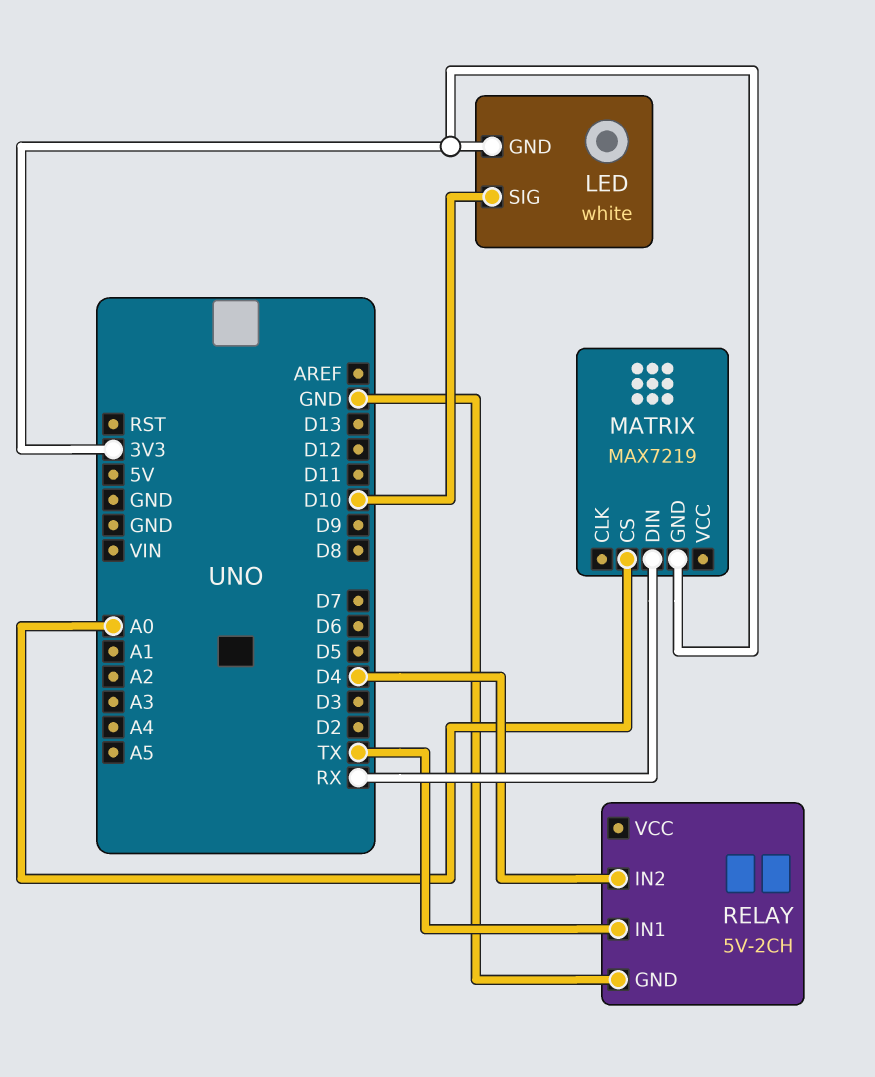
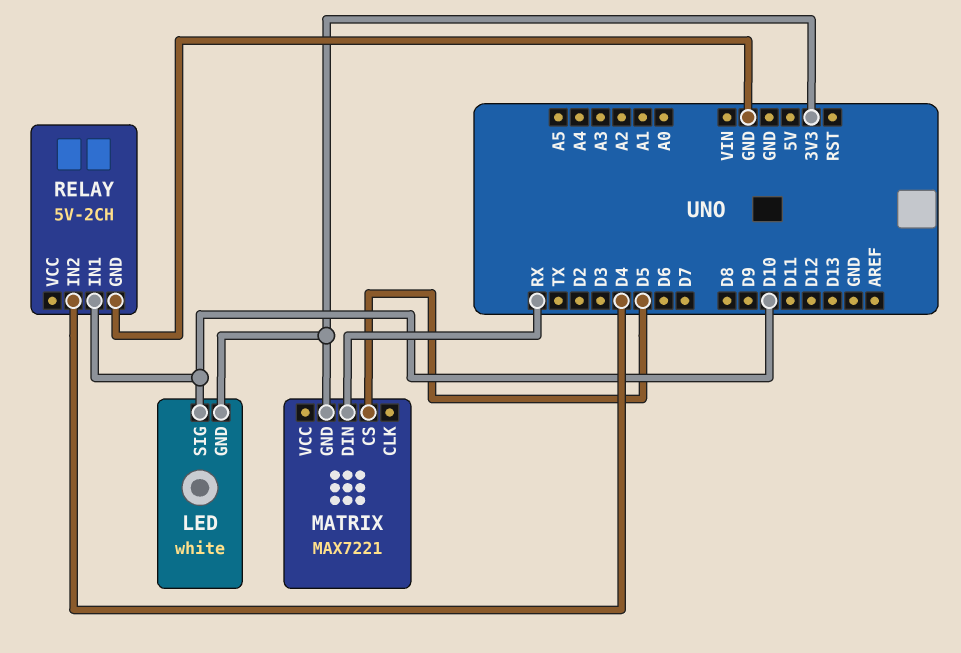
MATRIX: MAX7219 -> MAX7221
MATRIX pin CS: A0 -> D5
RELAY pin IN1: TX -> D10

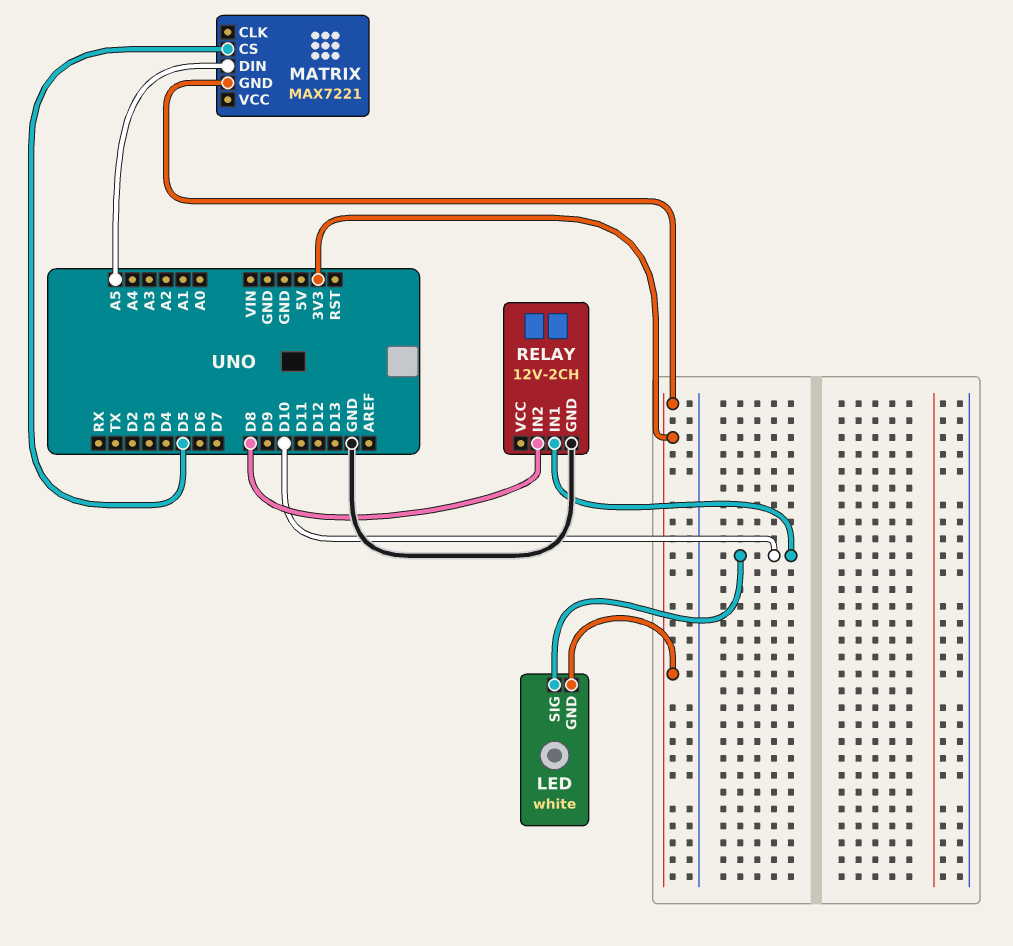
MATRIX pin DIN: RX -> A5
RELAY: 5V-2CH -> 12V-2CH
RELAY pin IN2: D4 -> D8

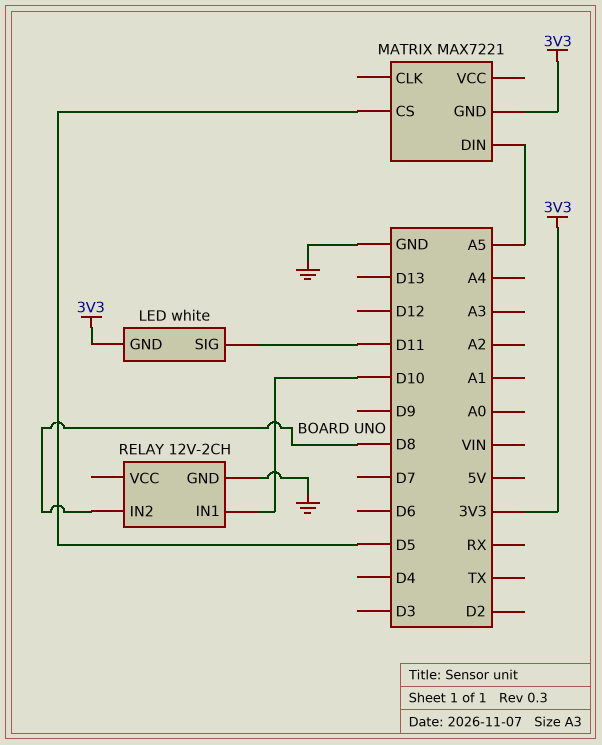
LED pin SIG: D10 -> D11

